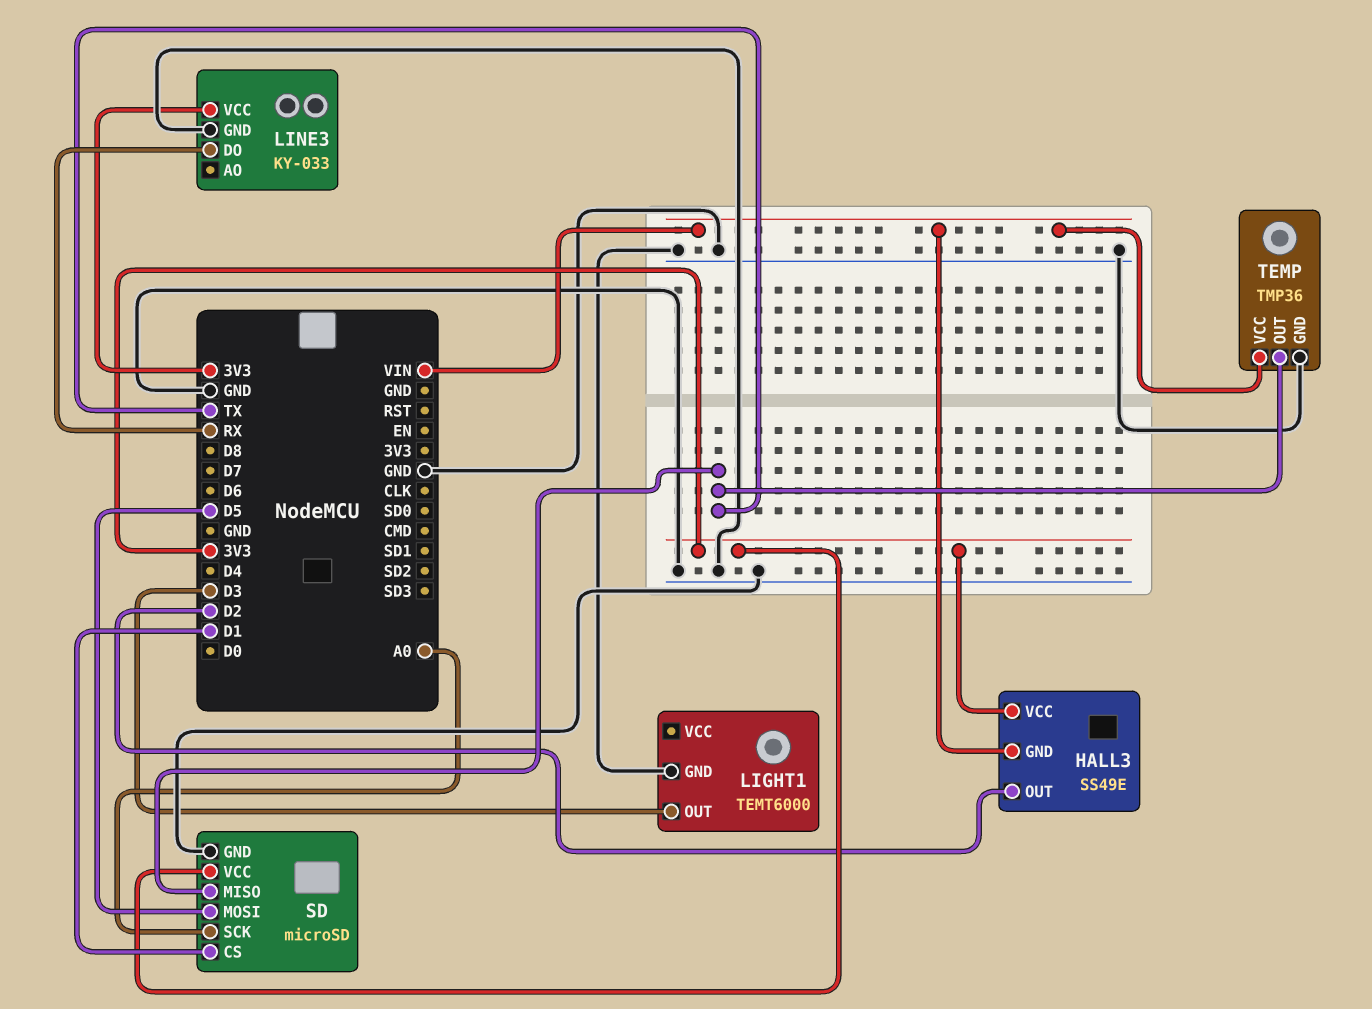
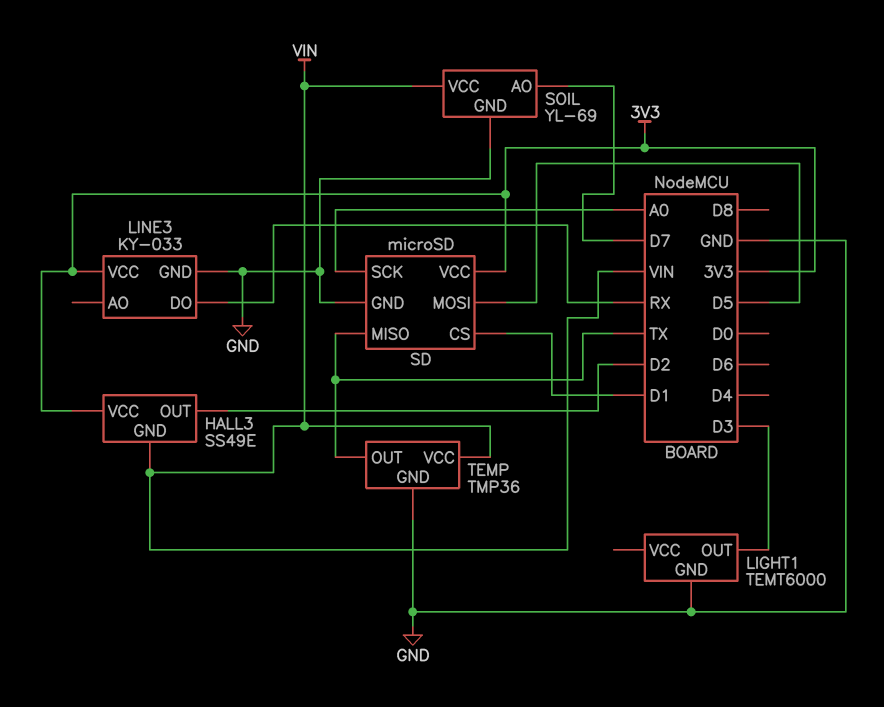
SOIL: none -> YL-69
SOIL pin AO: none -> D7
SOIL pin GND: none -> GND
SOIL pin VCC: none -> VIN

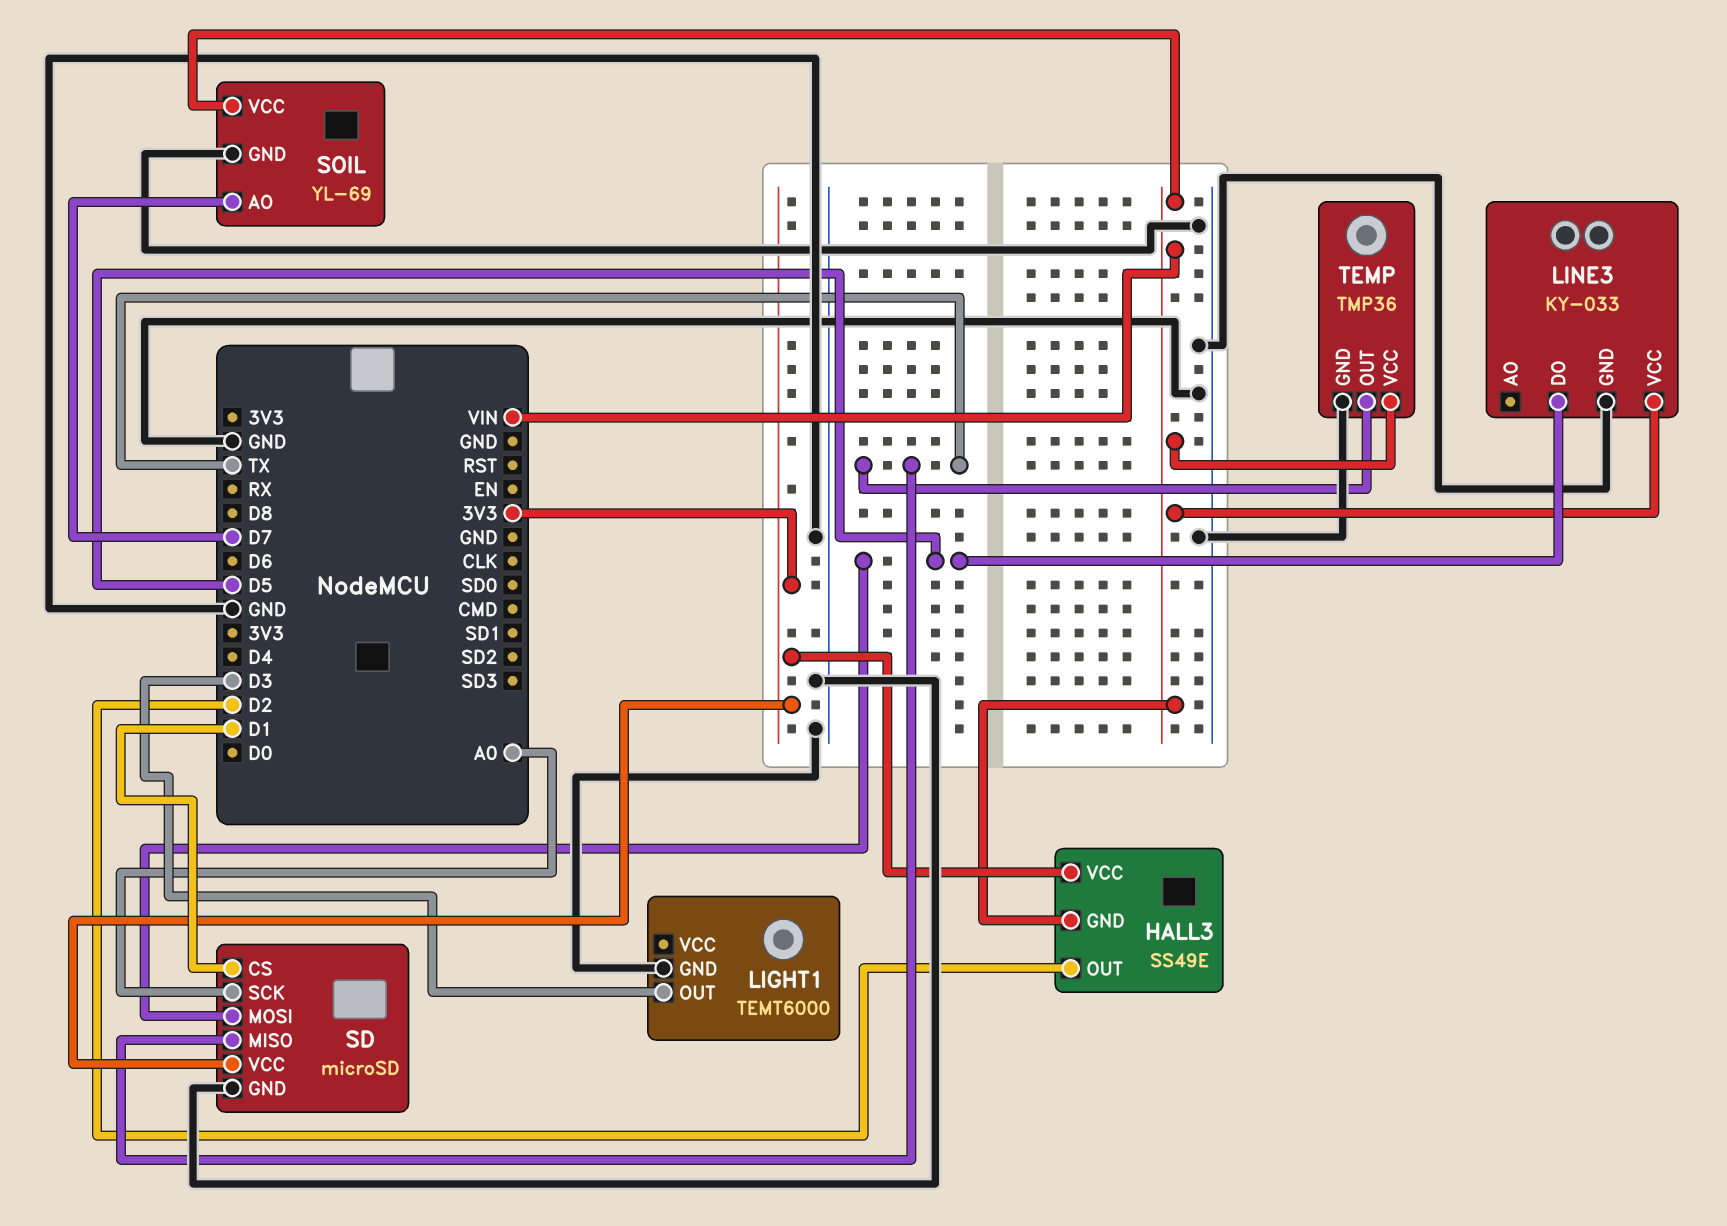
LINE3 pin DO: RX -> D5
LINE3 pin VCC: 3V3 -> VIN

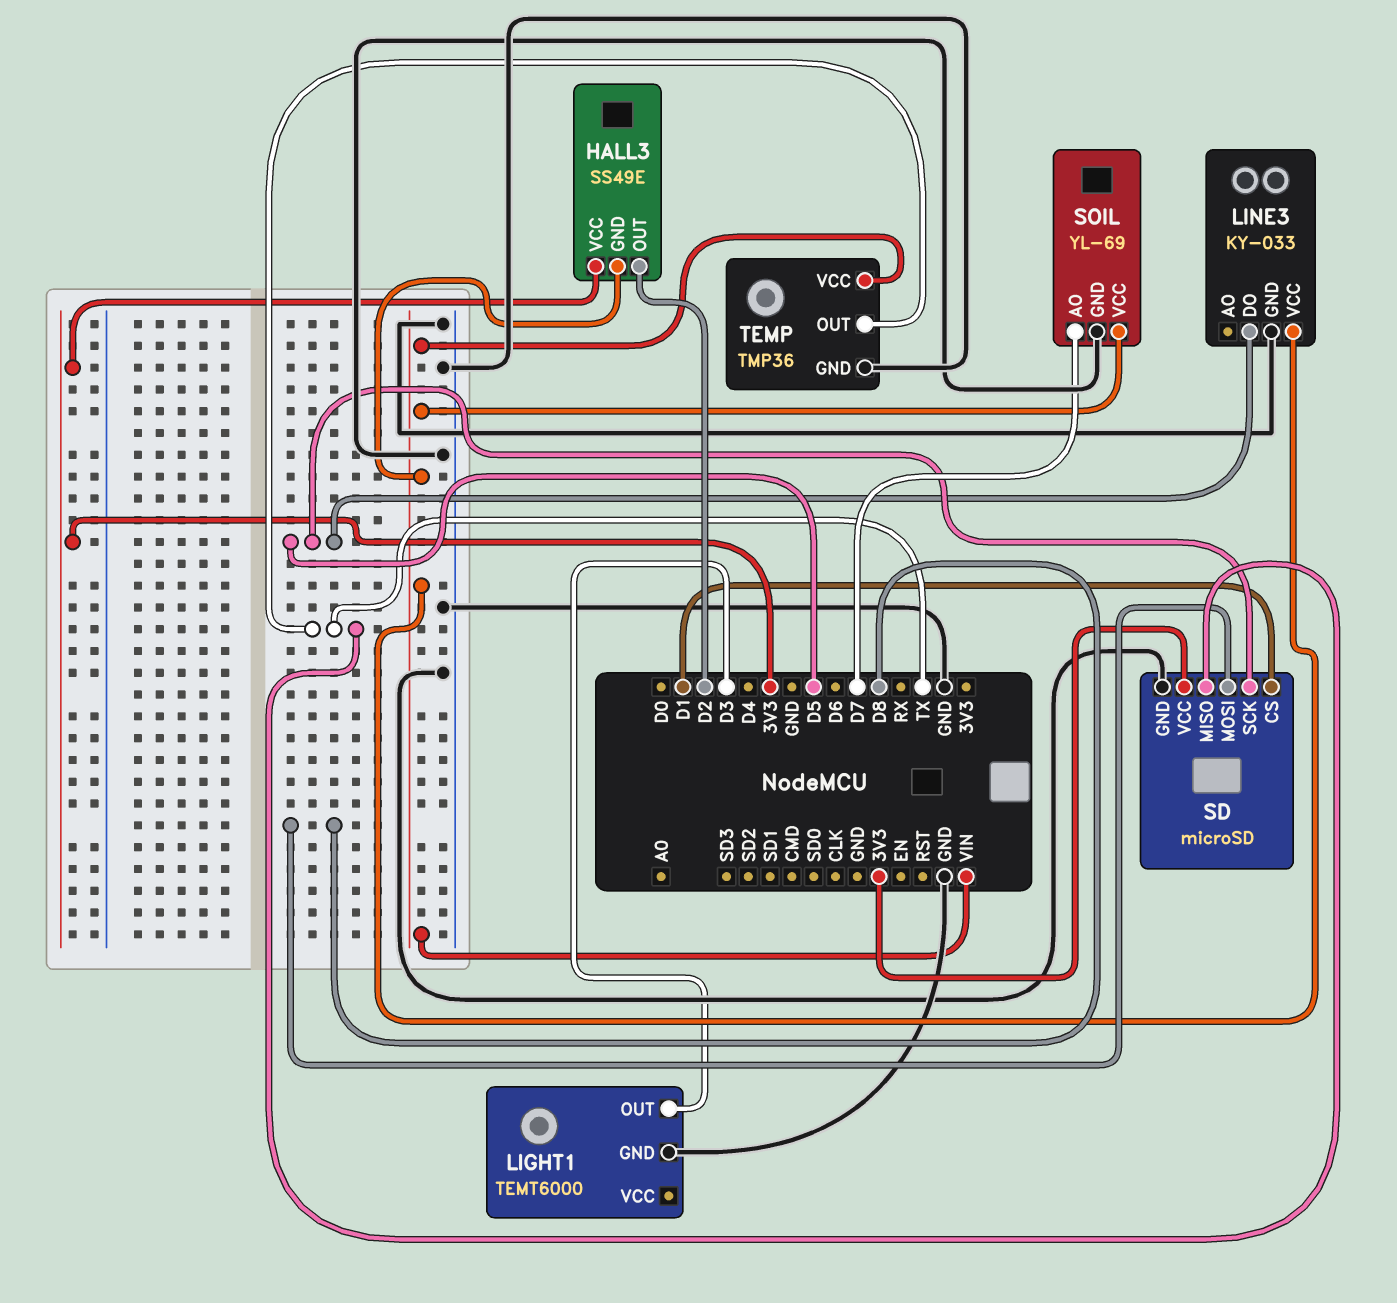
SD pin MOSI: D5 -> D8
SD pin SCK: A0 -> D5

